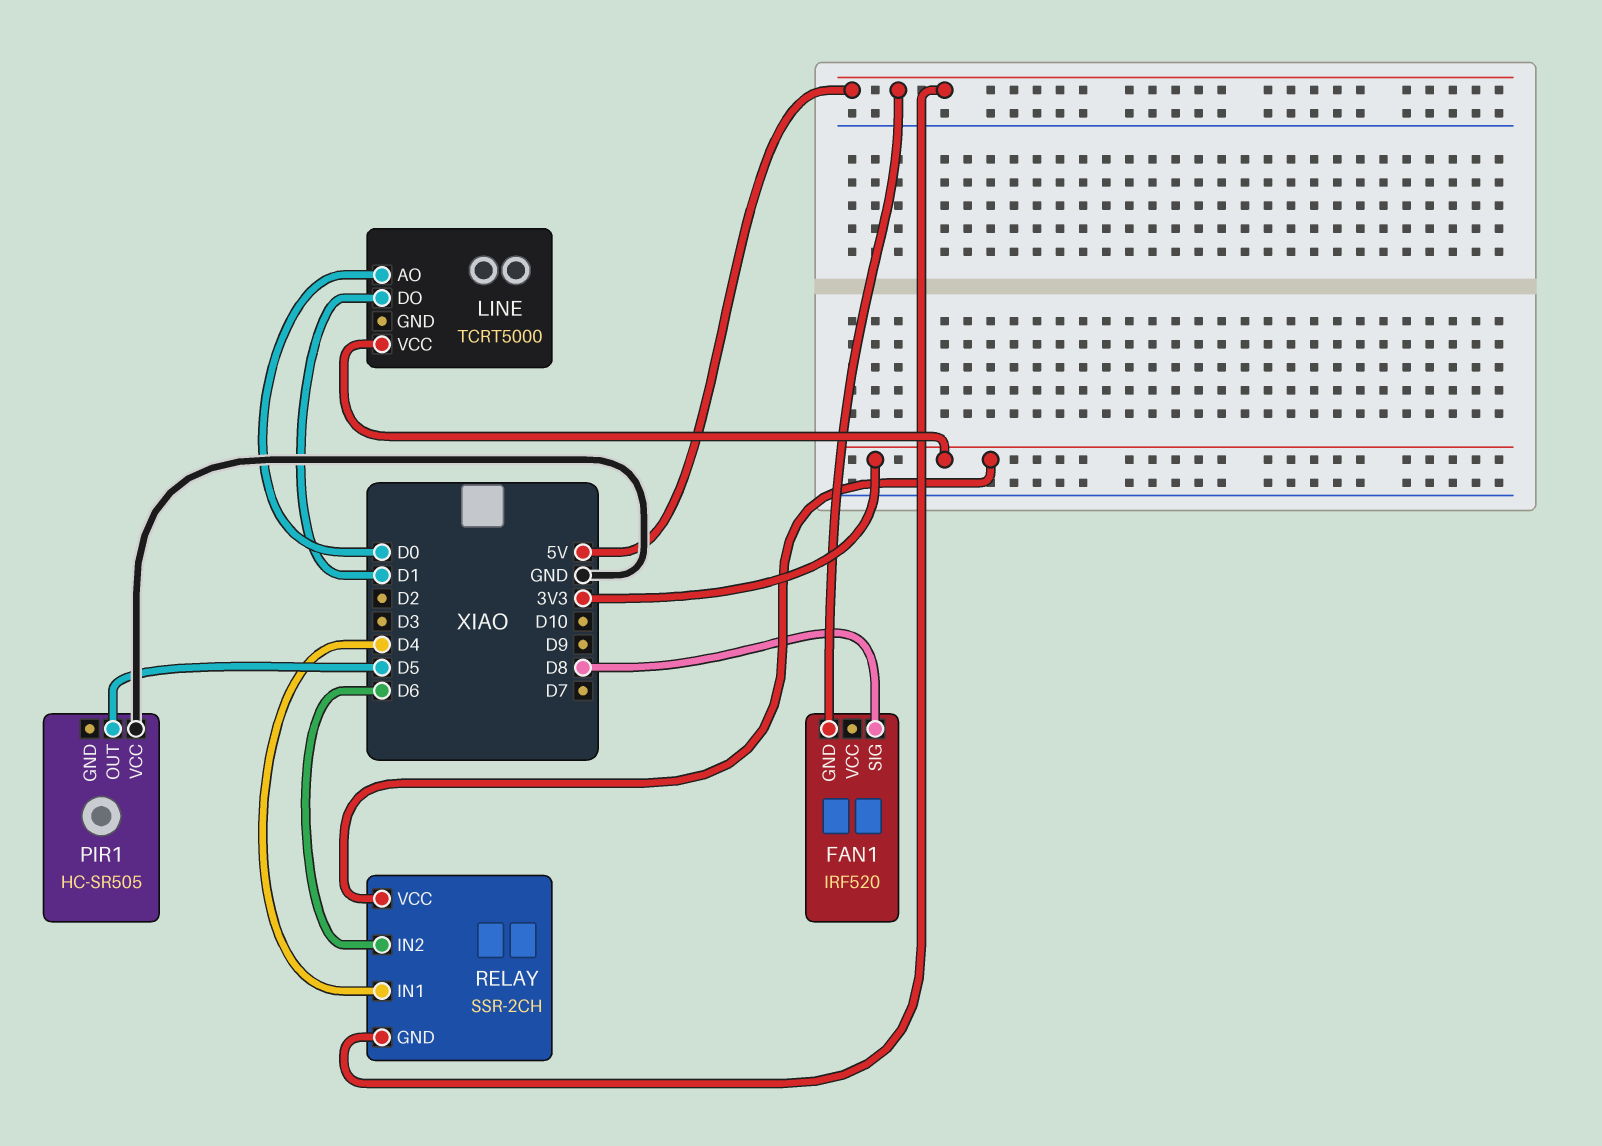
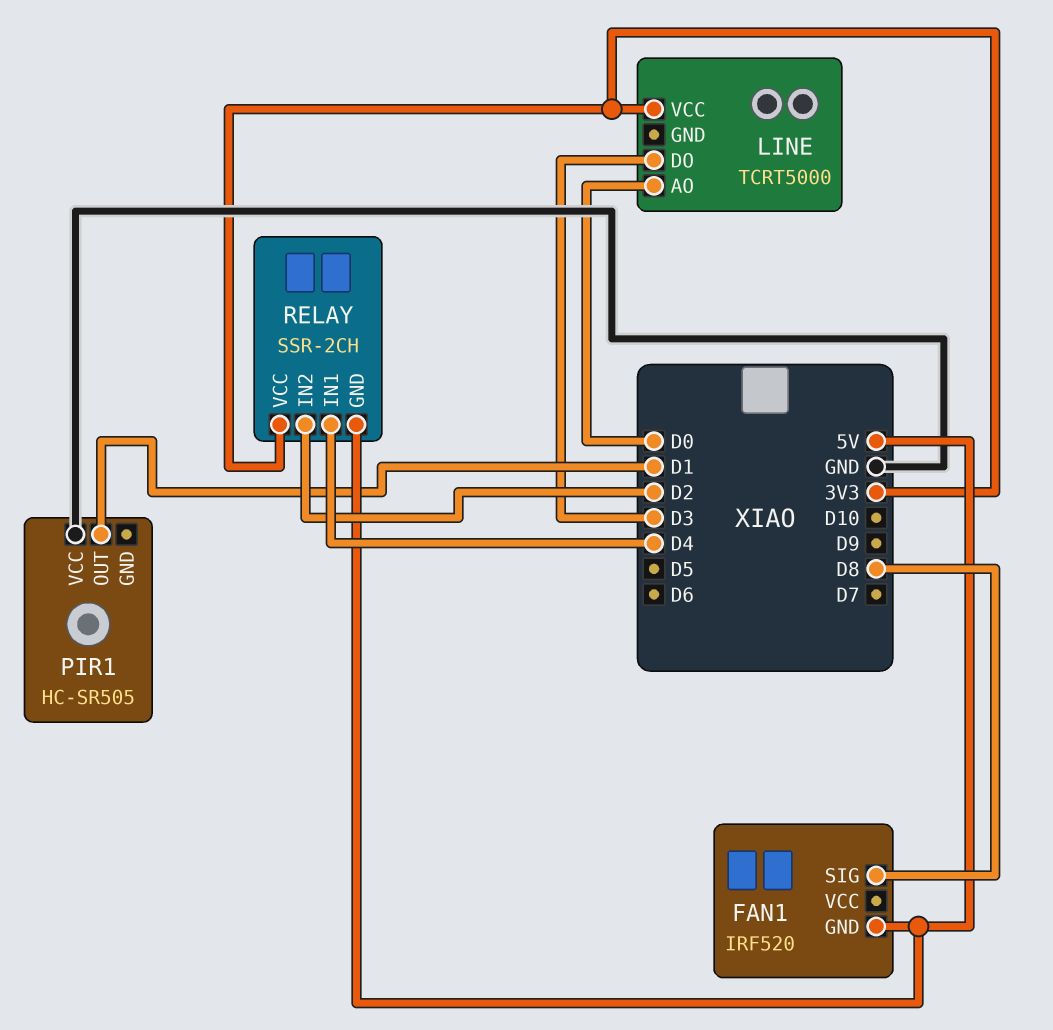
LINE pin DO: D1 -> D3
PIR1 pin OUT: D5 -> D1
RELAY pin IN2: D6 -> D2

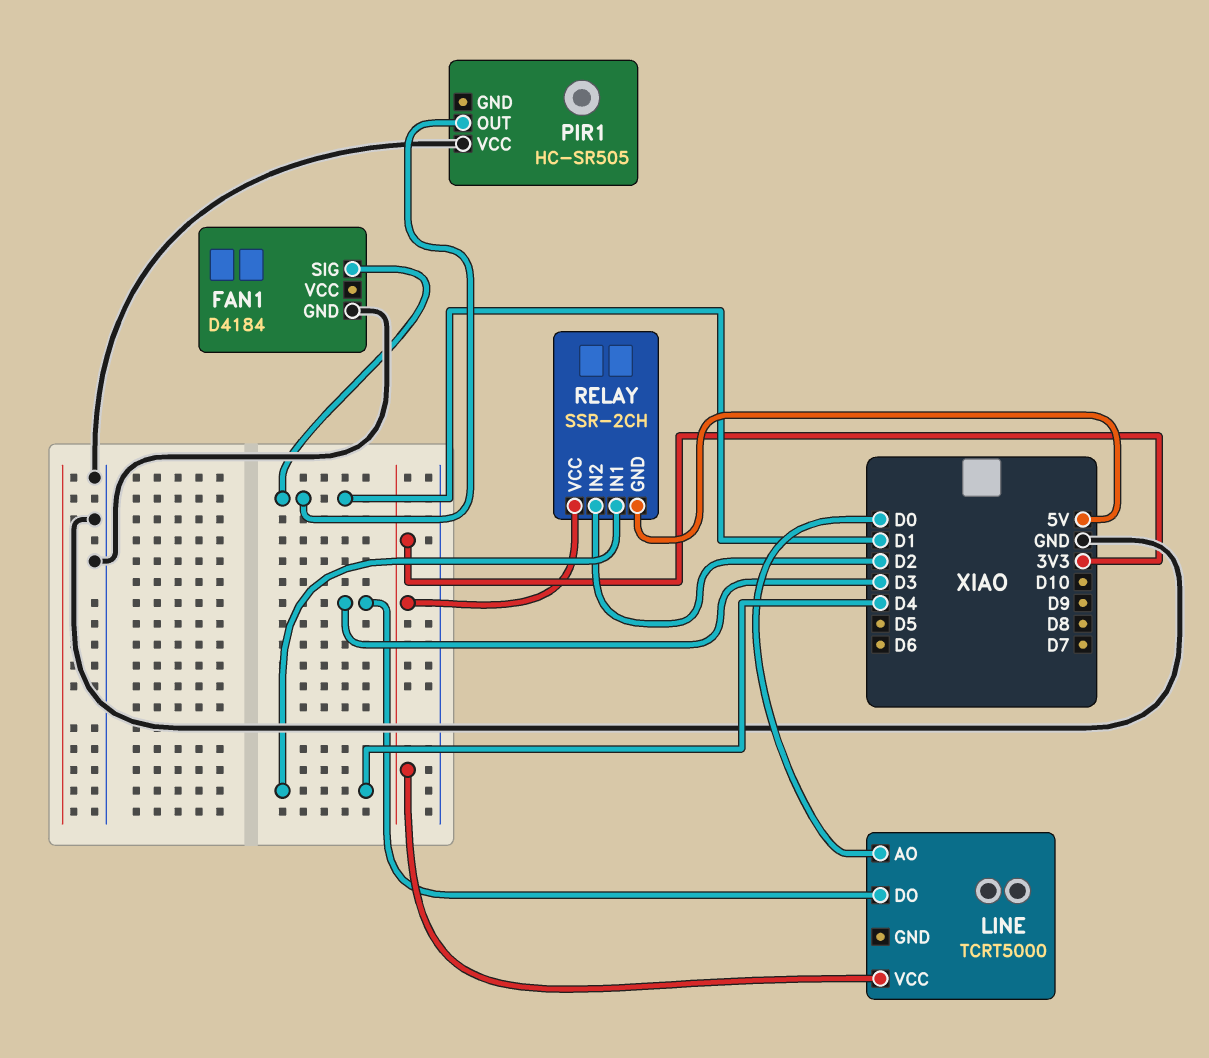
FAN1: IRF520 -> D4184
FAN1 pin GND: 5V -> GND
FAN1 pin SIG: D8 -> D1

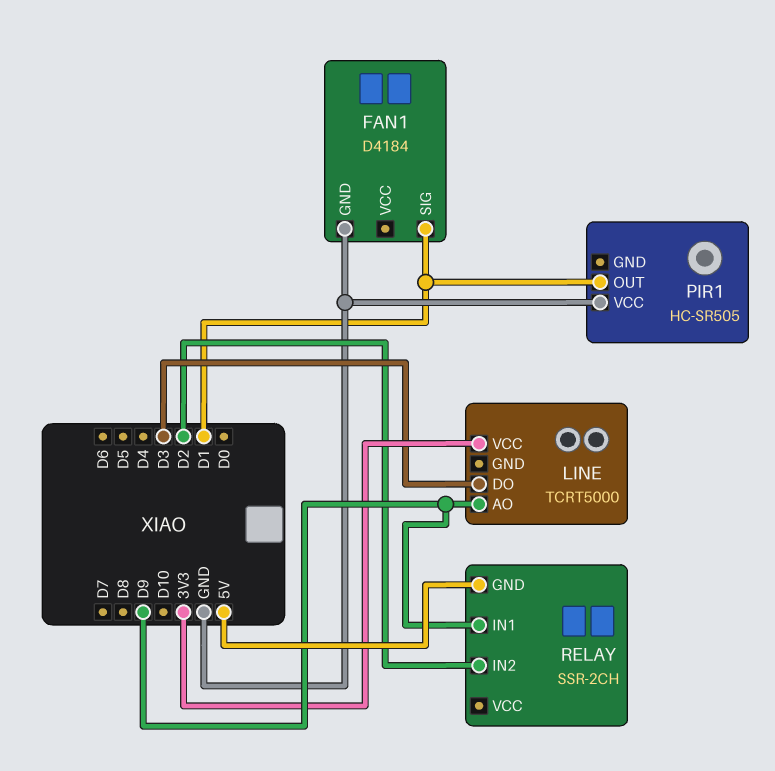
LINE pin AO: D0 -> D9
RELAY pin IN1: D4 -> D9
RELAY pin VCC: 3V3 -> none

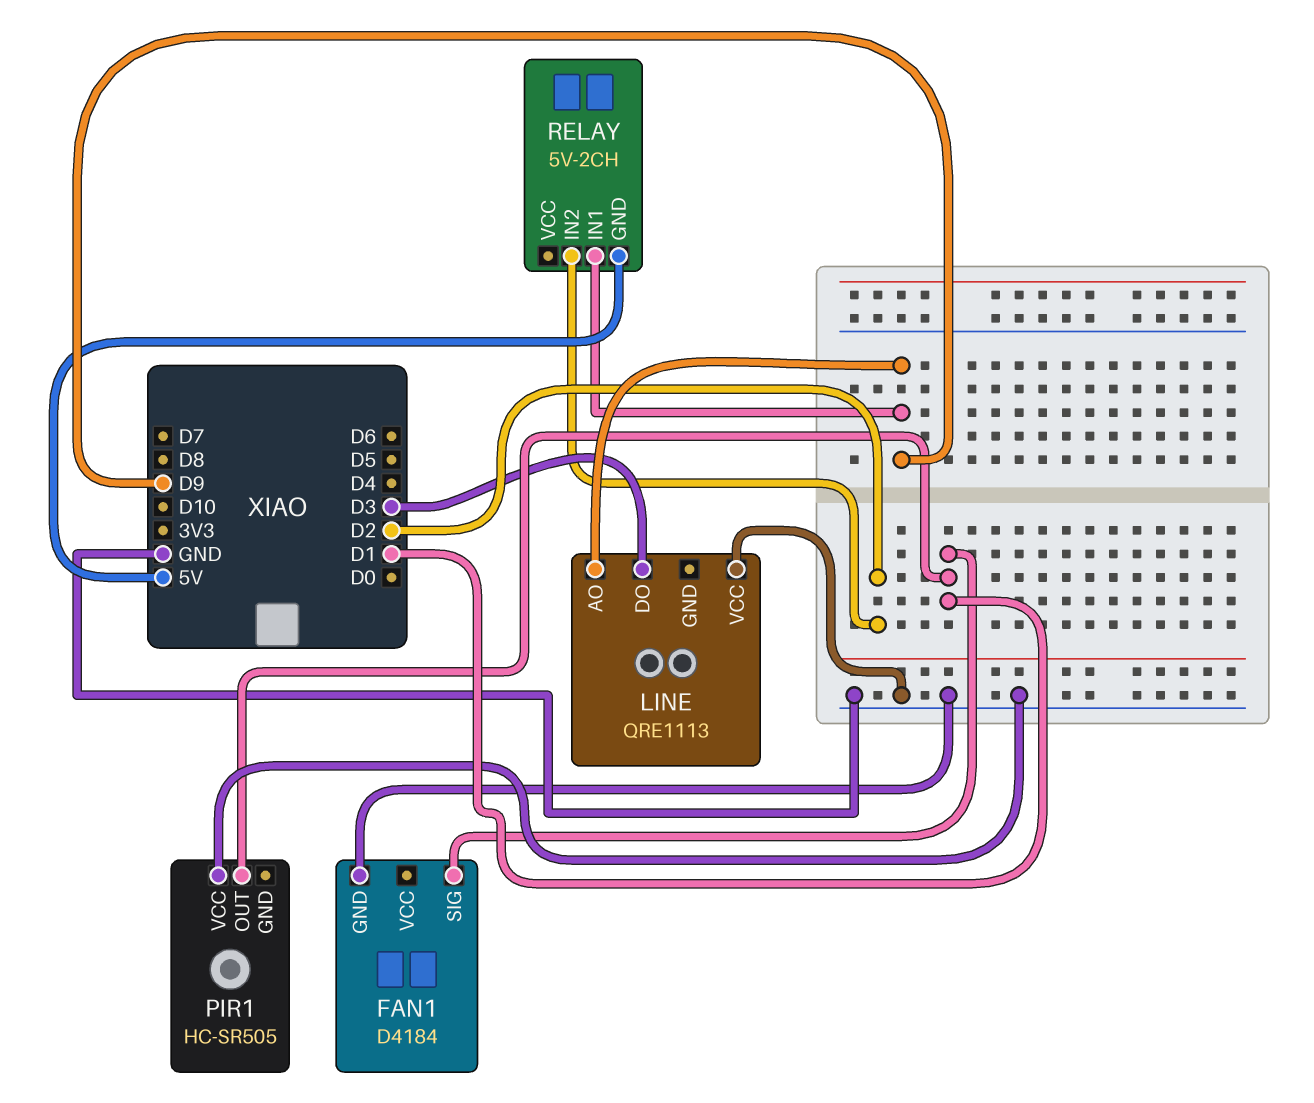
LINE: TCRT5000 -> QRE1113
LINE pin VCC: 3V3 -> GND
RELAY: SSR-2CH -> 5V-2CH

